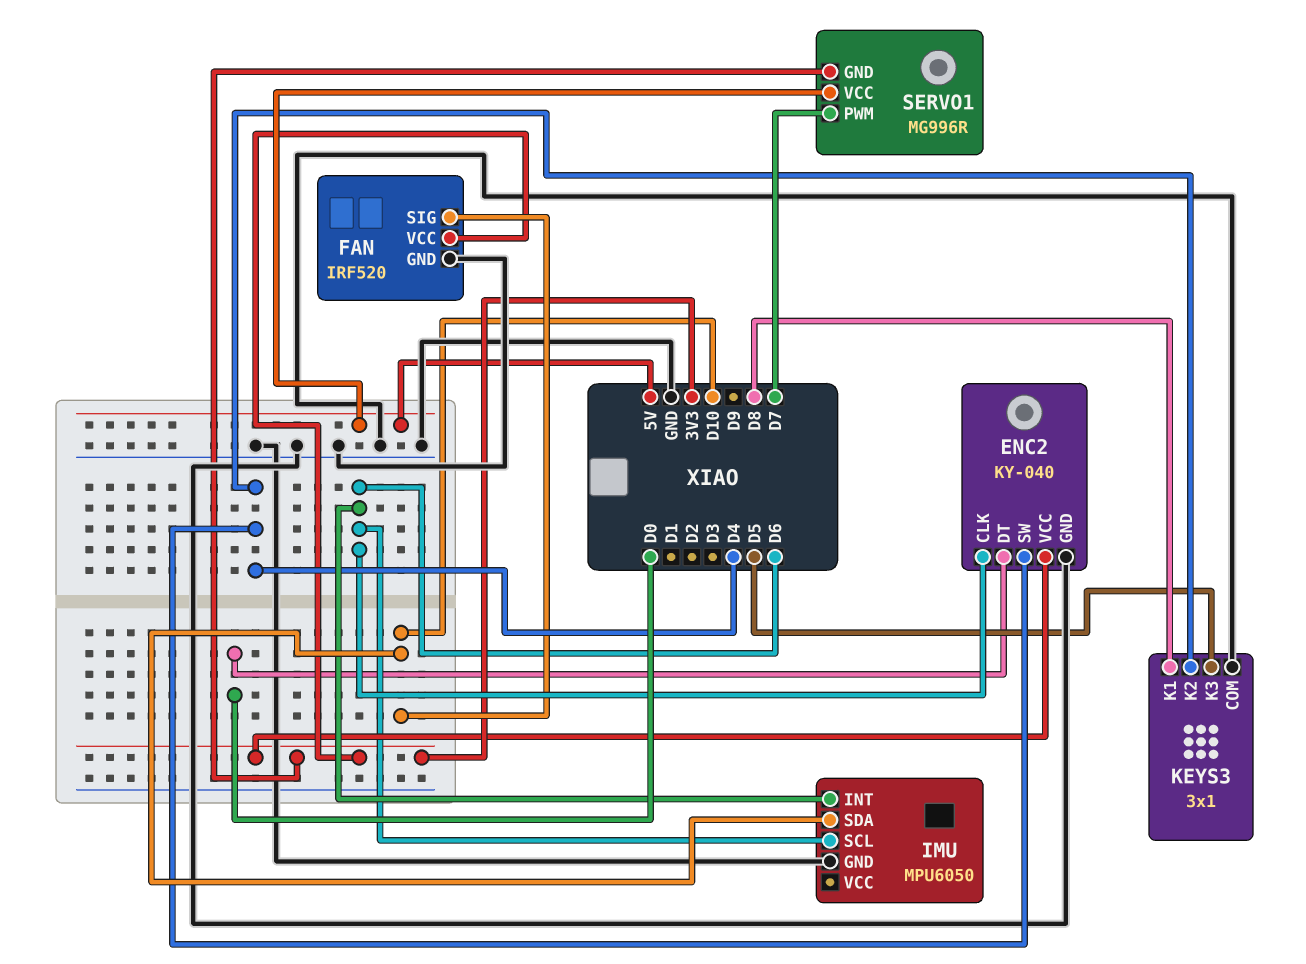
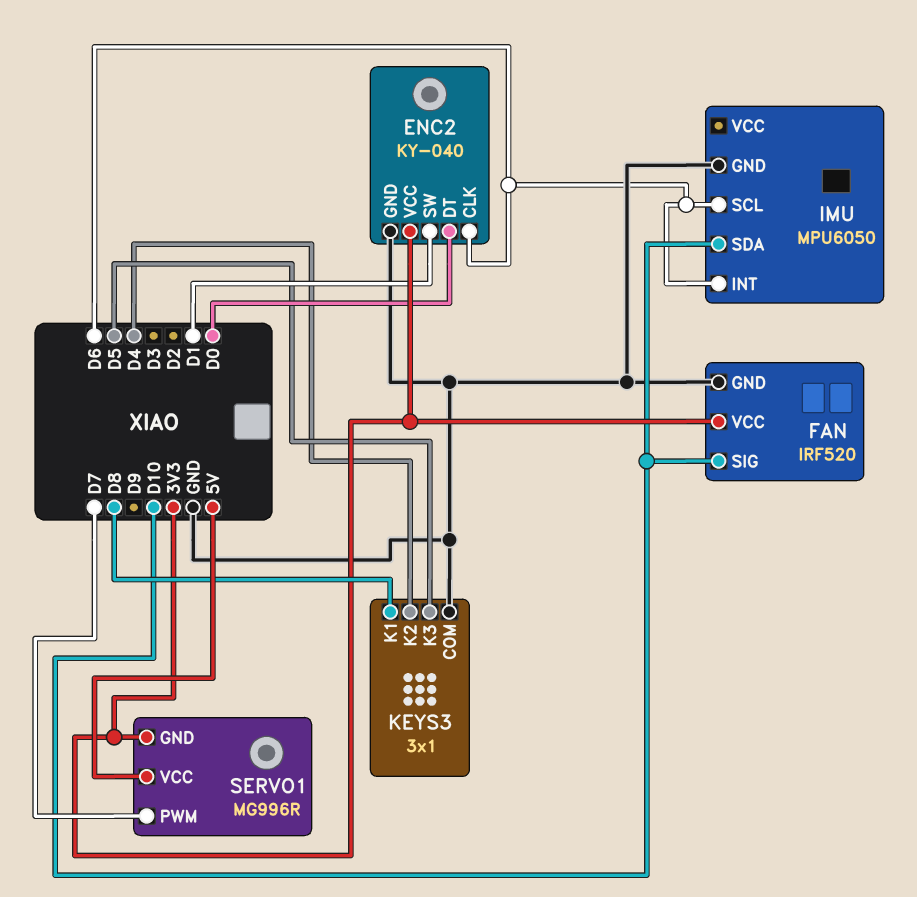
ENC2 pin SW: D4 -> D1

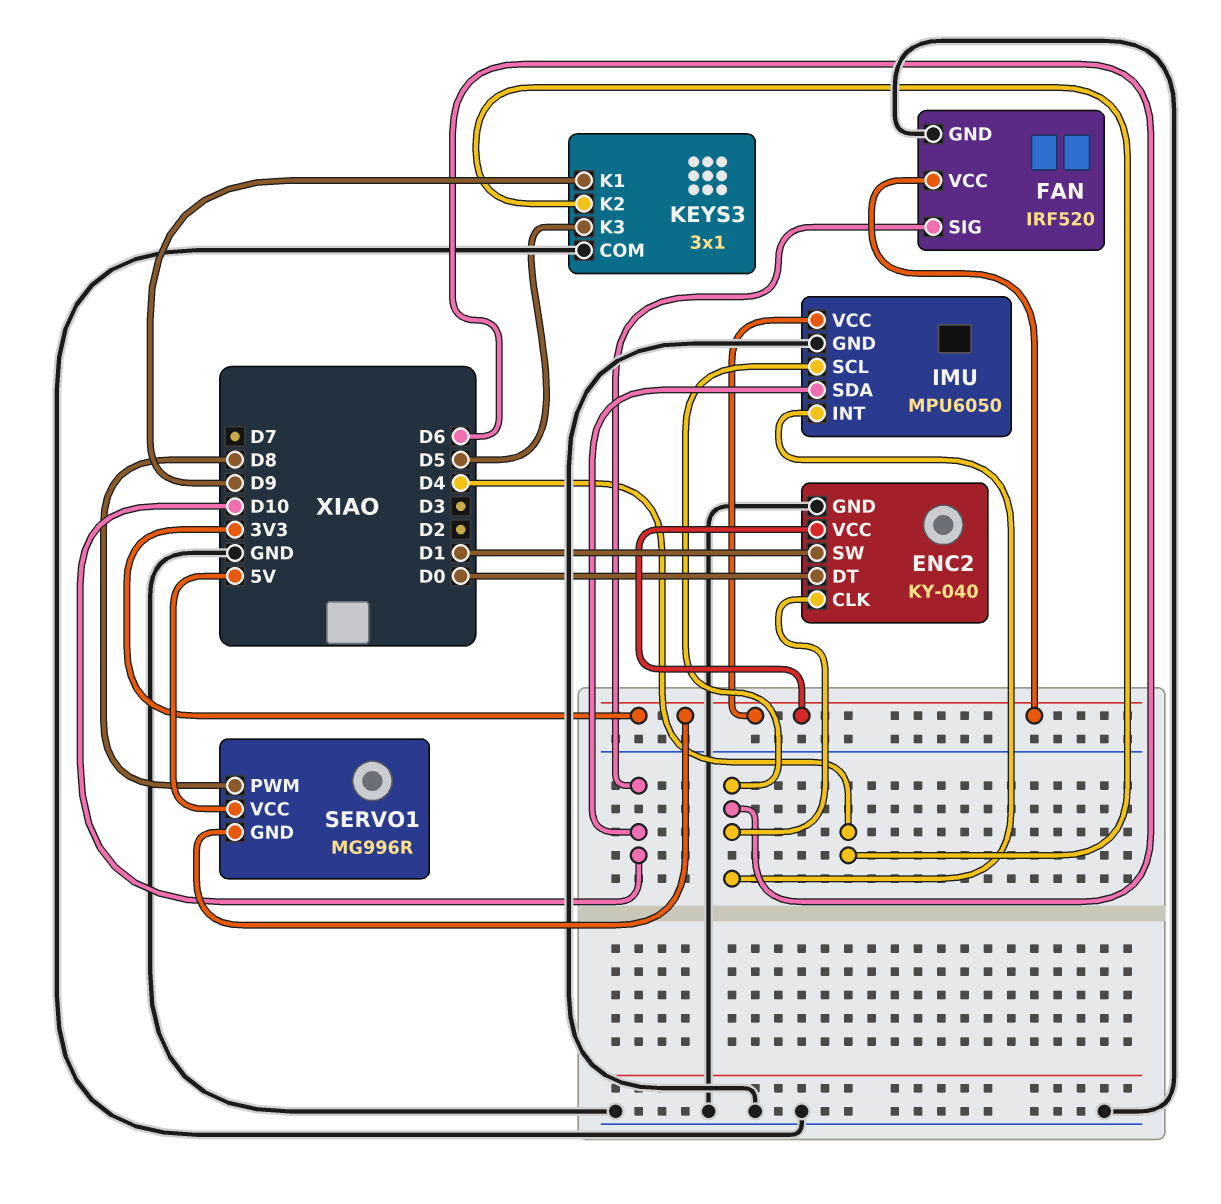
IMU pin VCC: none -> 3V3
KEYS3 pin K1: D8 -> D9
SERVO1 pin PWM: D7 -> D8

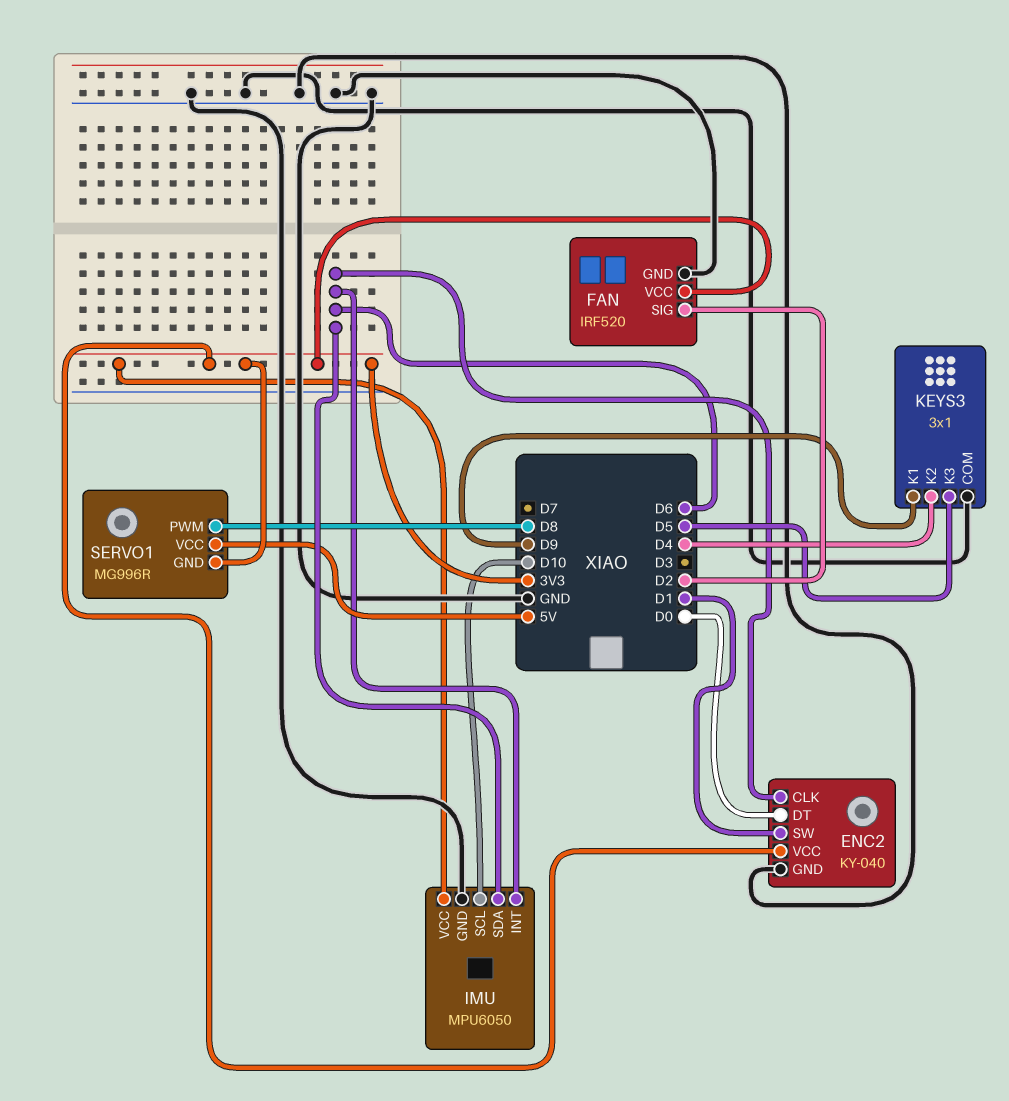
FAN pin SIG: D10 -> D2
IMU pin SCL: D6 -> D10
IMU pin SDA: D10 -> D6

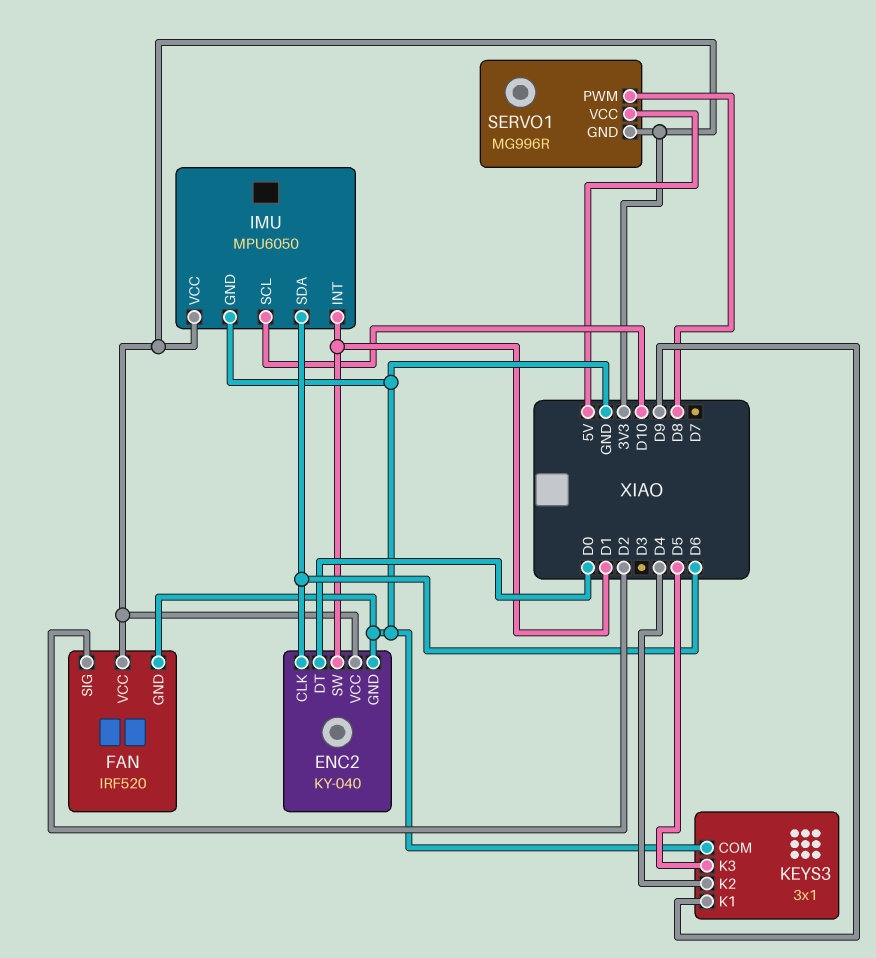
IMU pin INT: D6 -> D1

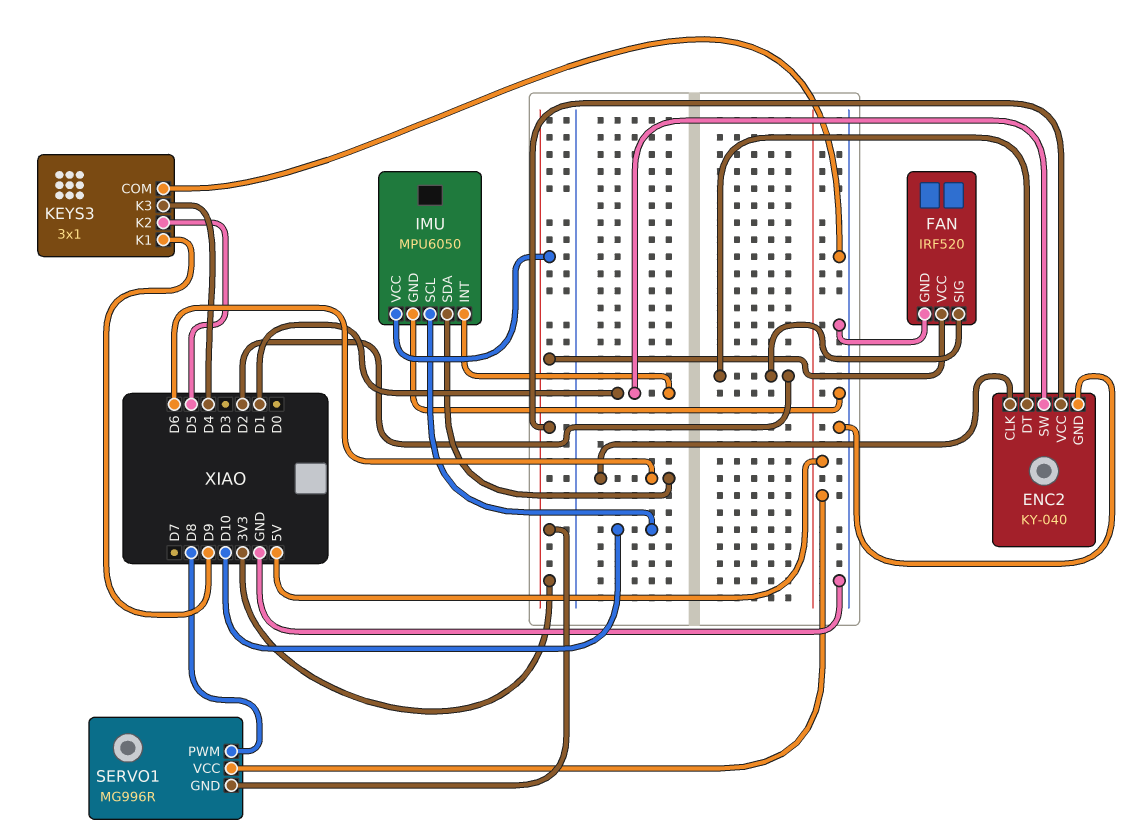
ENC2 pin DT: D0 -> D2
KEYS3 pin K2: D4 -> D5
KEYS3 pin K3: D5 -> D4

